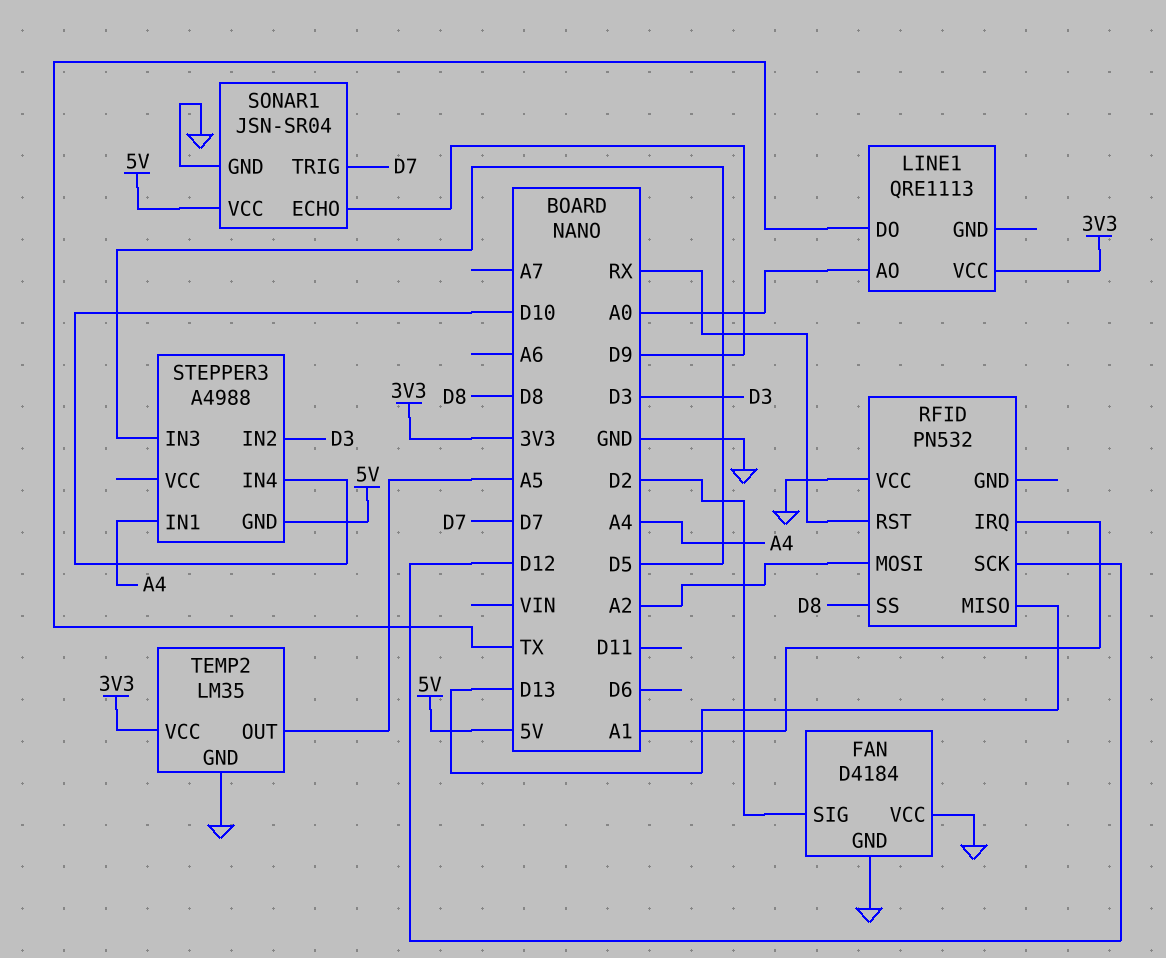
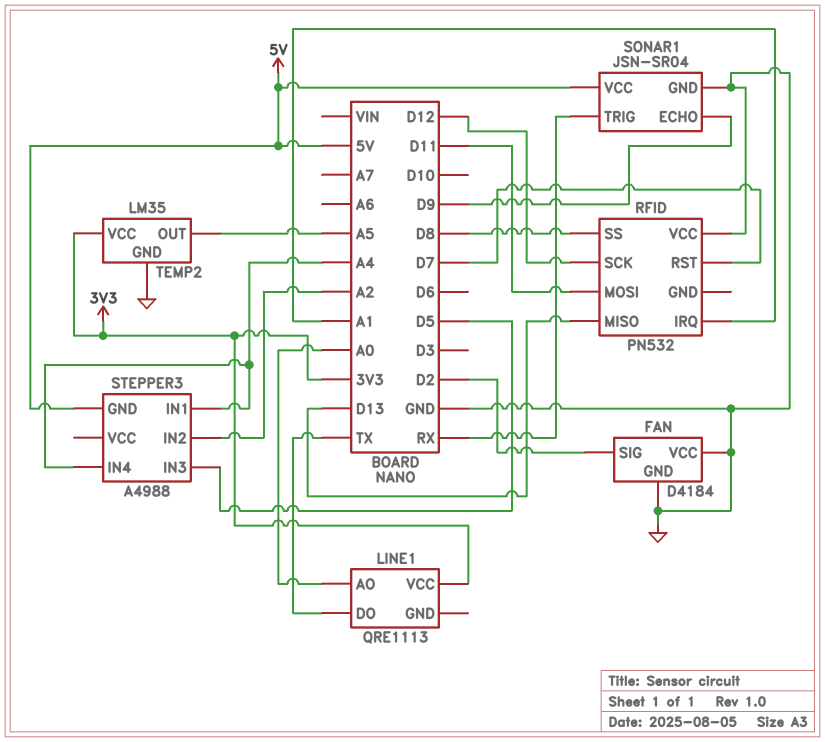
RFID pin MOSI: A2 -> D11
RFID pin RST: RX -> D7
SONAR1 pin TRIG: D7 -> RX
STEPPER3 pin IN2: D3 -> A2
STEPPER3 pin IN4: D10 -> A4

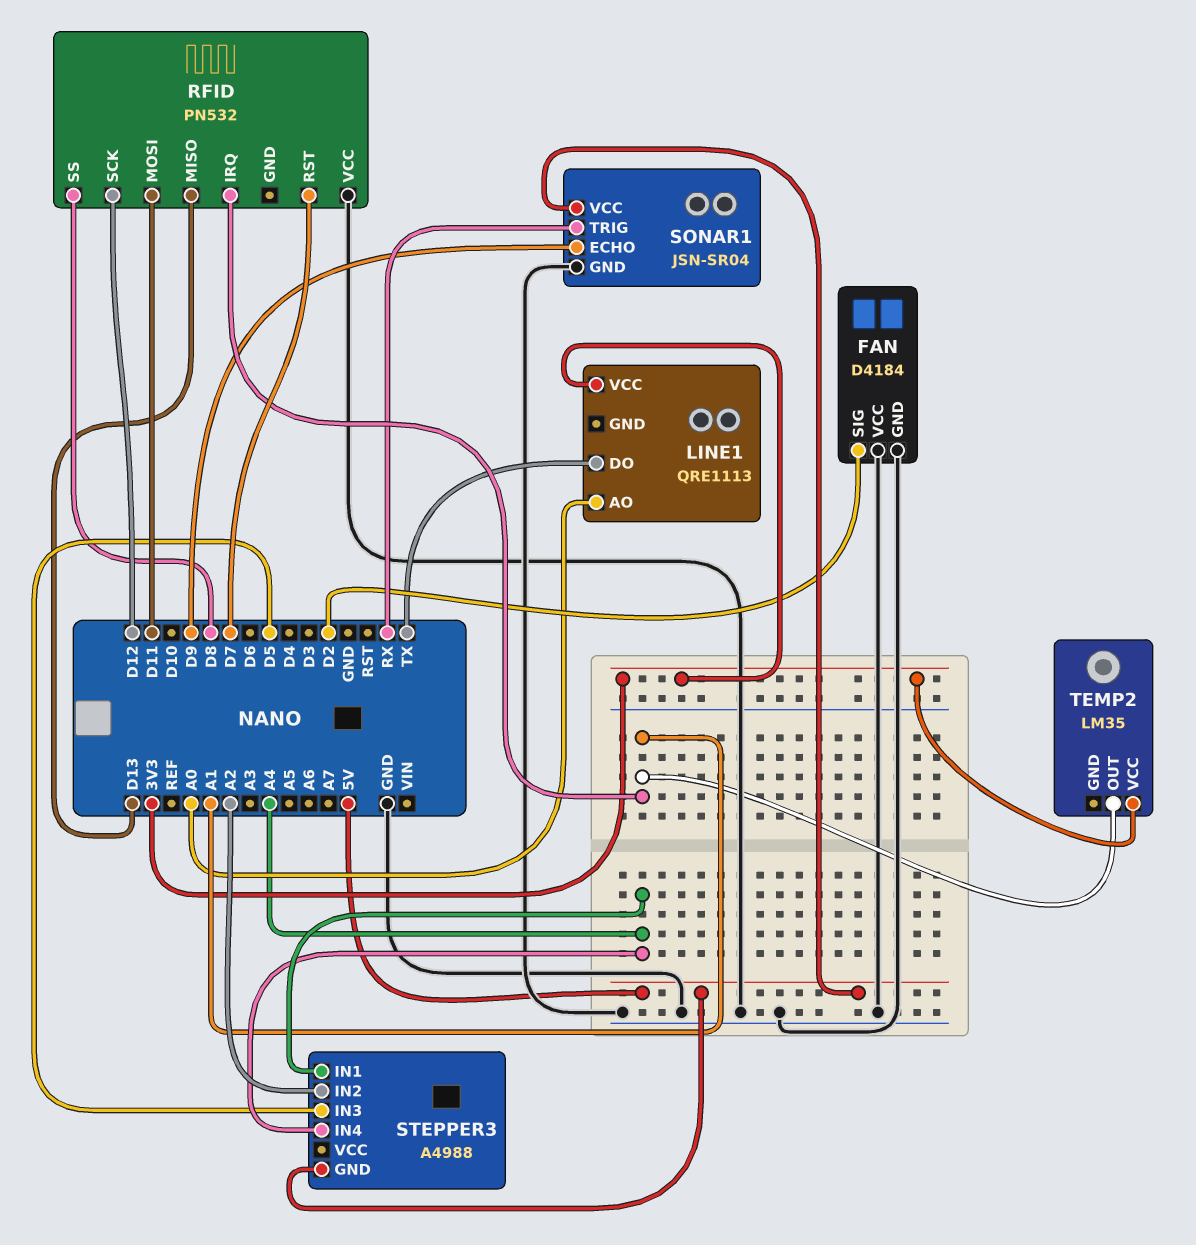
TEMP2 pin GND: GND -> none
TEMP2 pin OUT: A5 -> A1

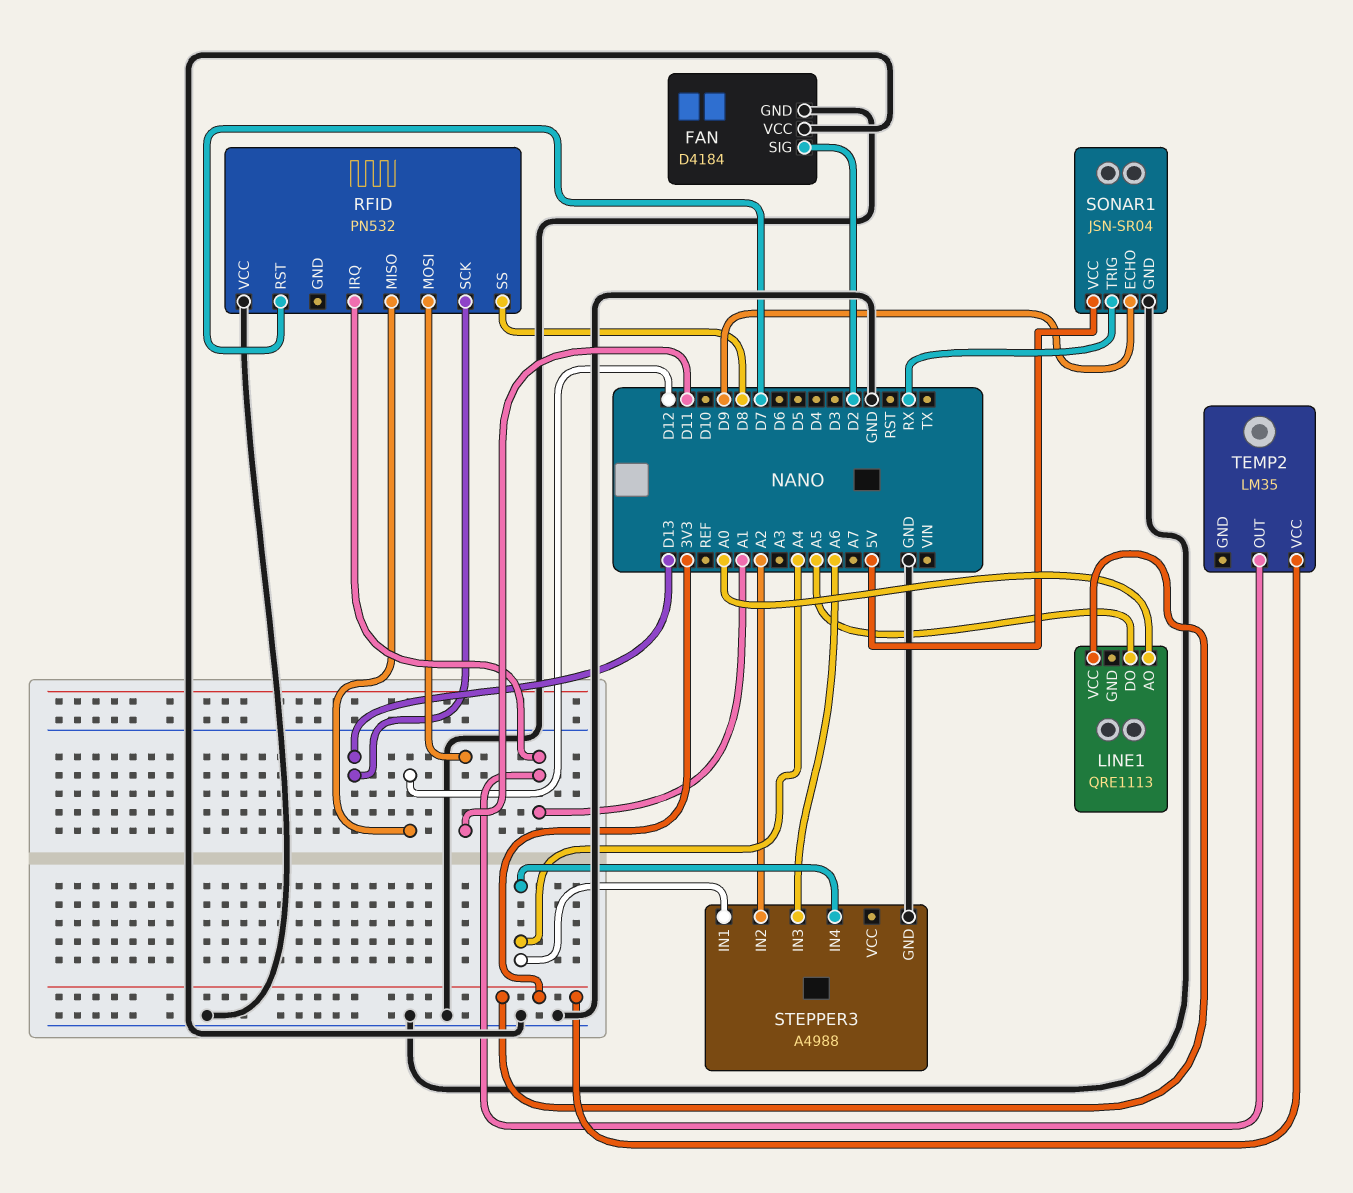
LINE1 pin DO: TX -> A5
RFID pin MISO: D13 -> D12
RFID pin SCK: D12 -> D13
STEPPER3 pin GND: 5V -> GND
STEPPER3 pin IN3: D5 -> A6

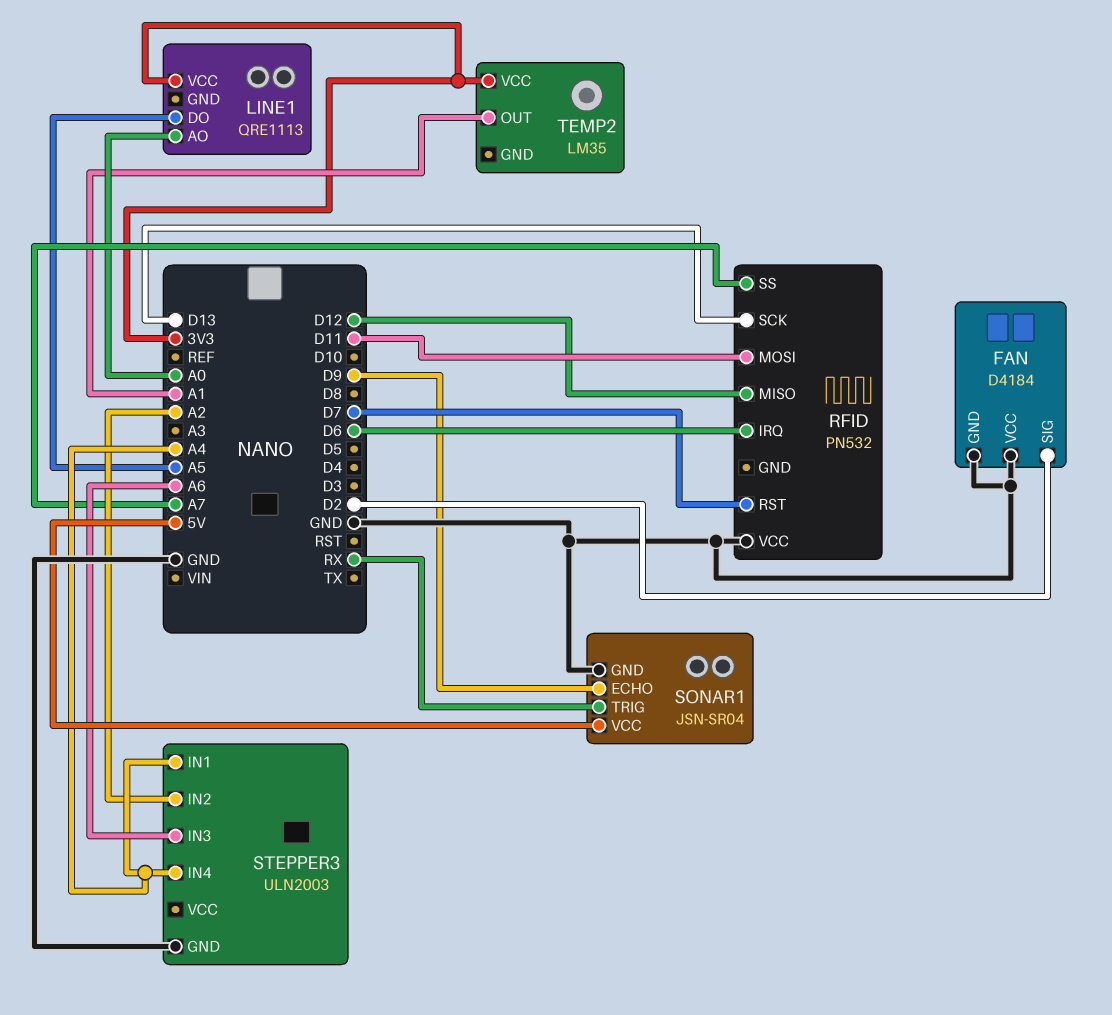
RFID pin IRQ: A1 -> D6
RFID pin SS: D8 -> A7
STEPPER3: A4988 -> ULN2003

